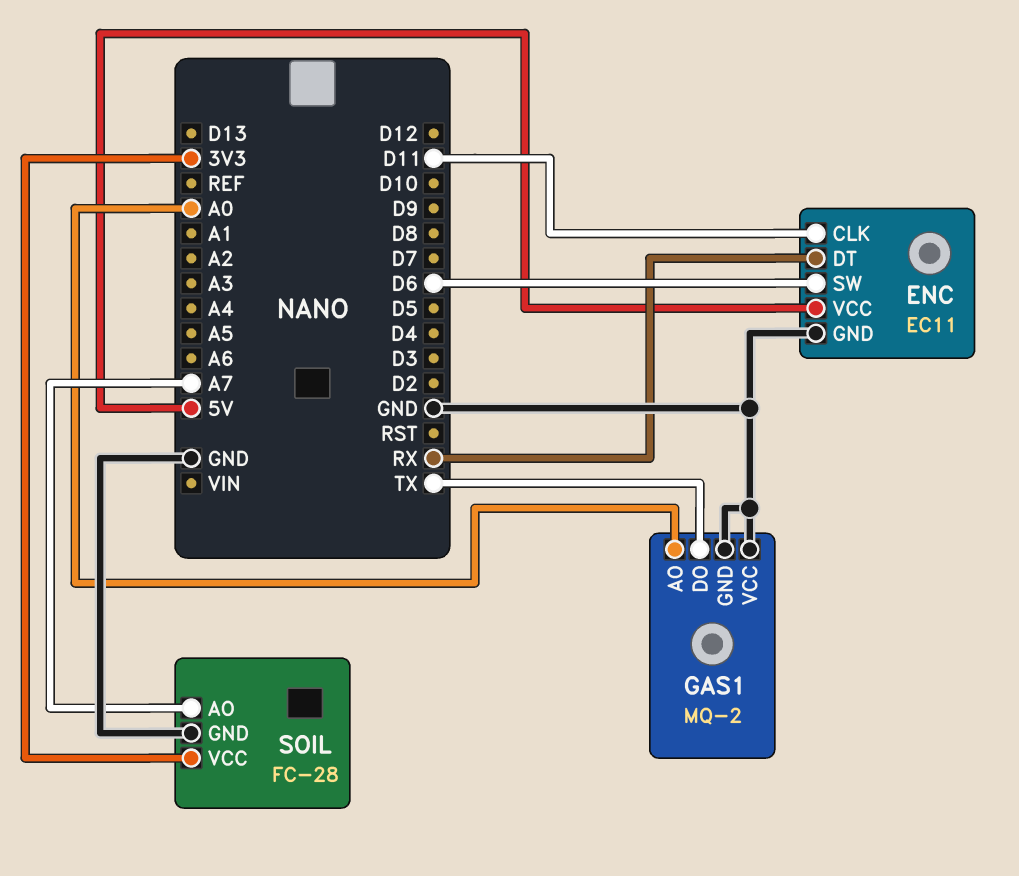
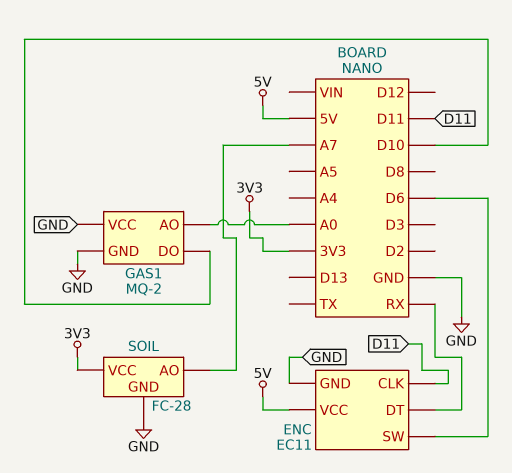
GAS1 pin DO: TX -> D10

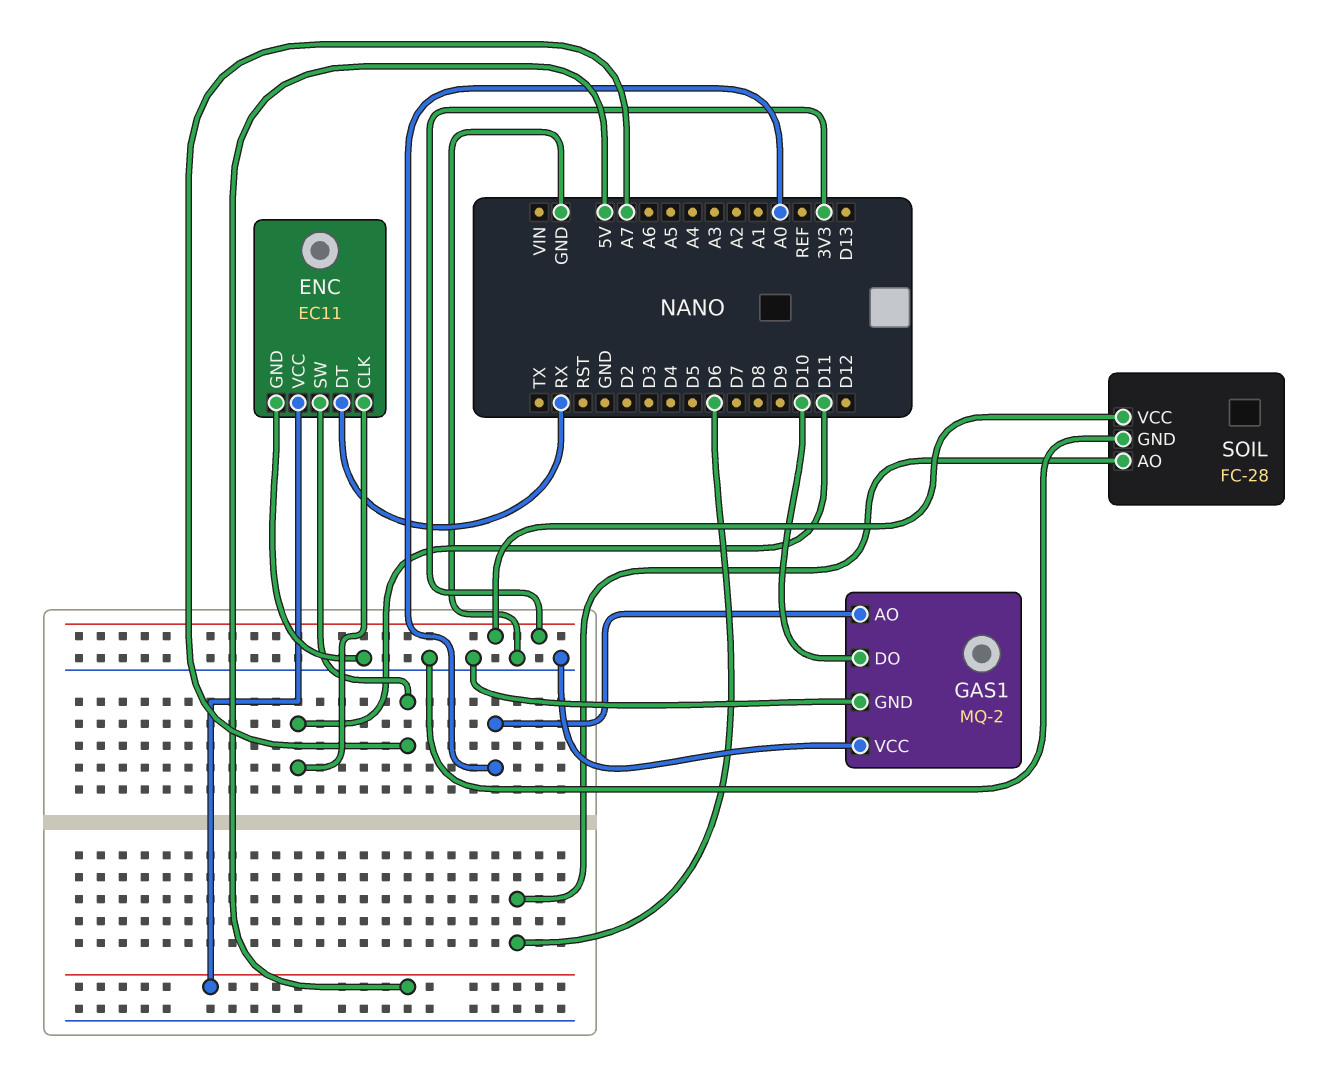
ENC pin SW: D6 -> A7
SOIL pin AO: A7 -> D6

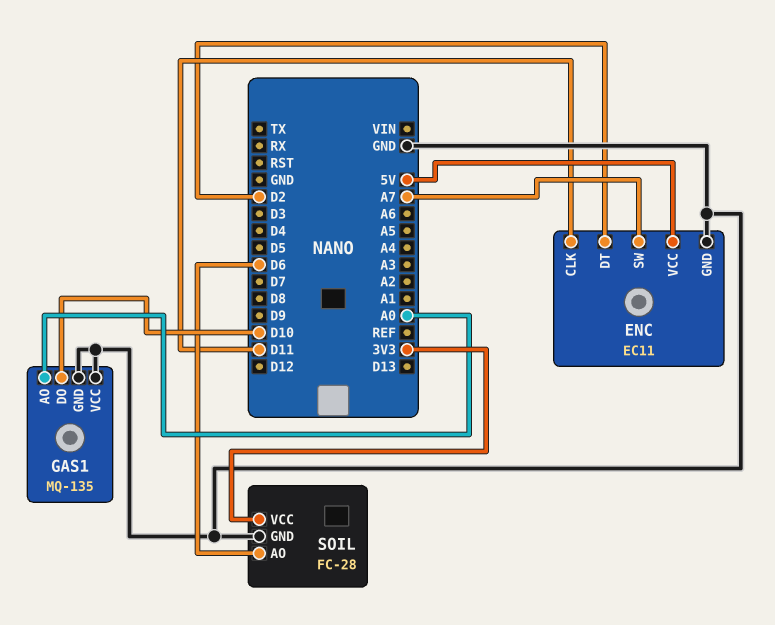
ENC pin DT: RX -> D2
GAS1: MQ-2 -> MQ-135

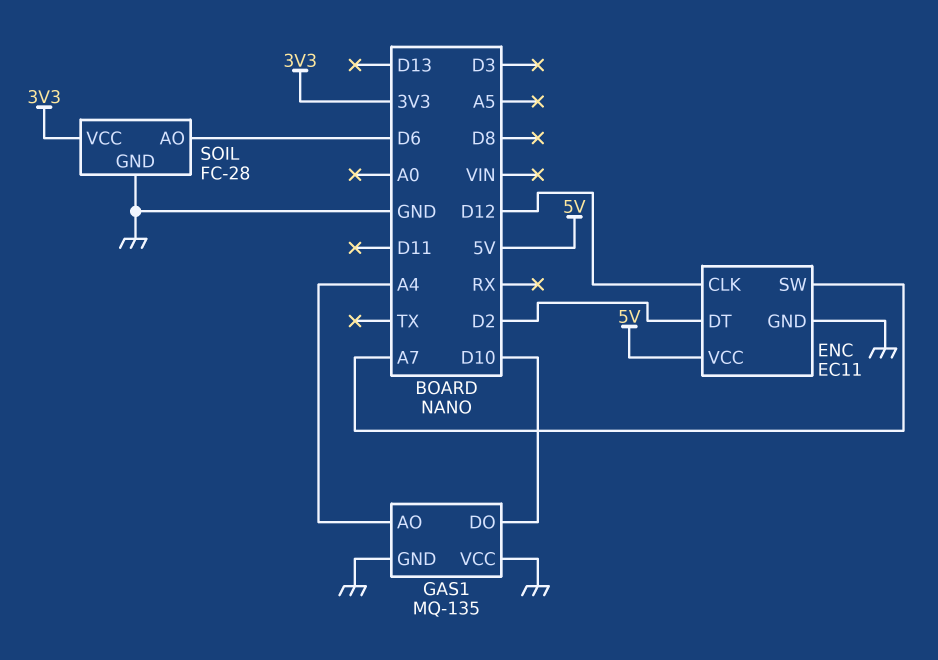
ENC pin CLK: D11 -> D12
GAS1 pin AO: A0 -> A4

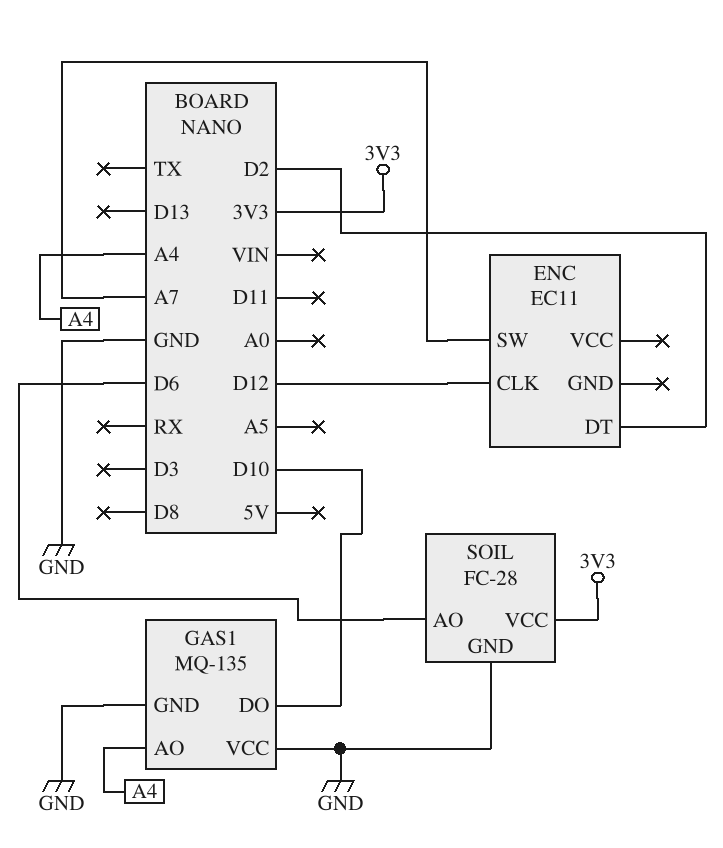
ENC pin GND: GND -> none
ENC pin VCC: 5V -> none

